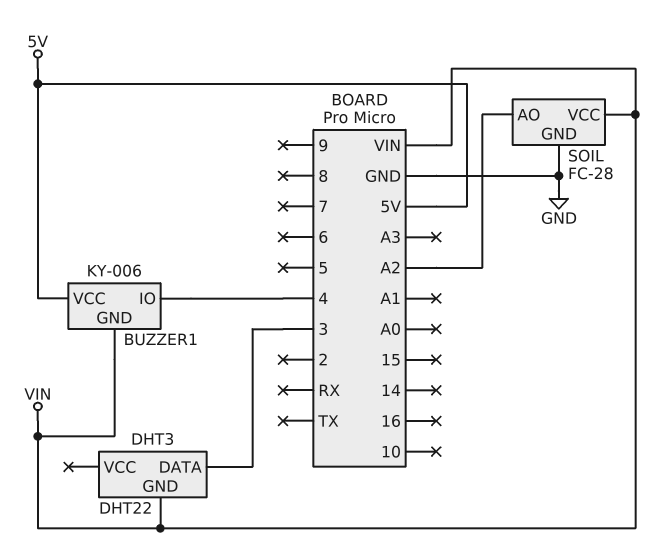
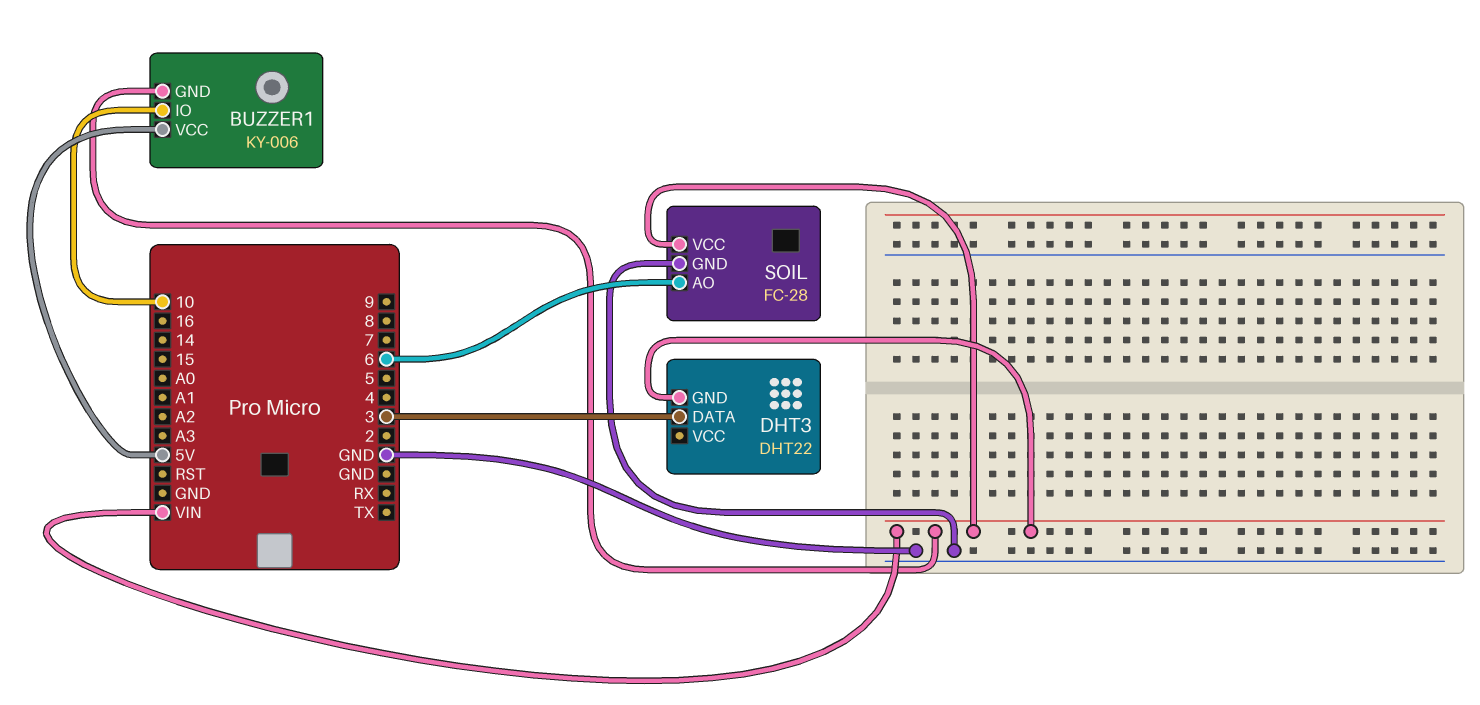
BUZZER1 pin IO: 4 -> 10
SOIL pin AO: A2 -> 6

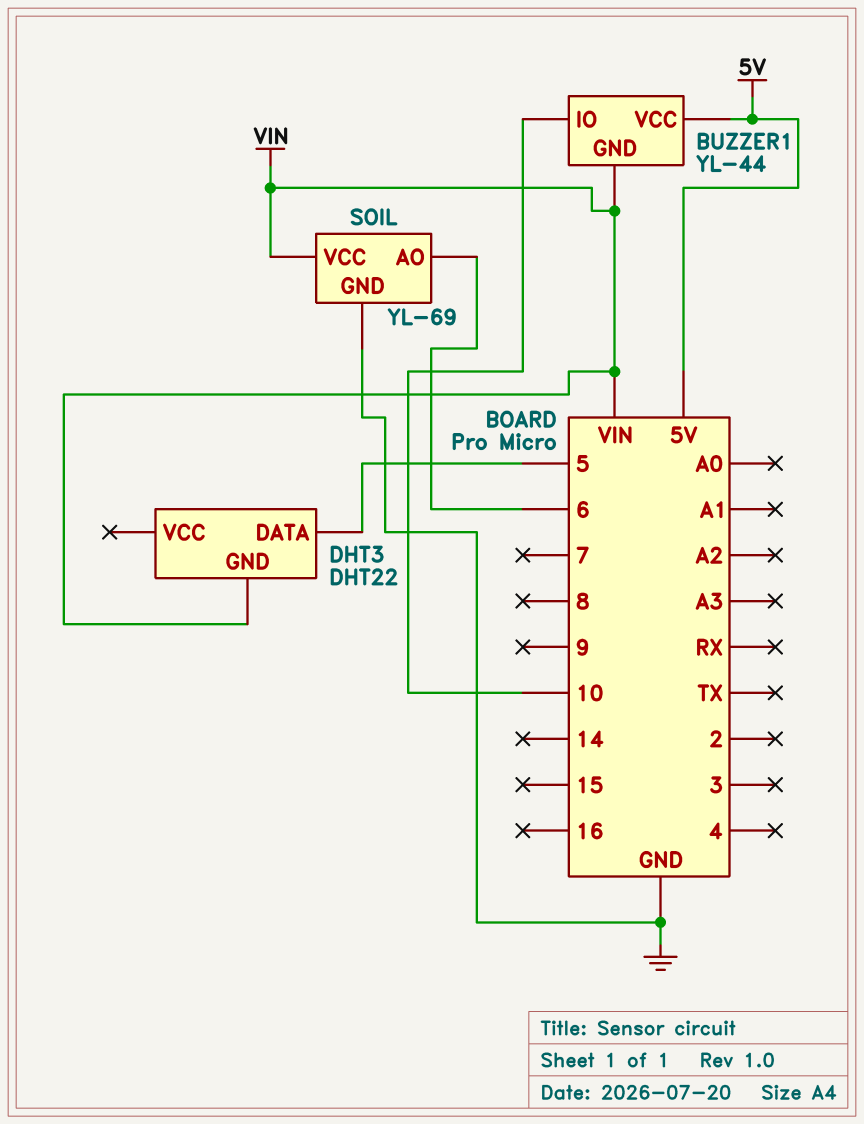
BUZZER1: KY-006 -> YL-44
DHT3 pin DATA: 3 -> 5
SOIL: FC-28 -> YL-69

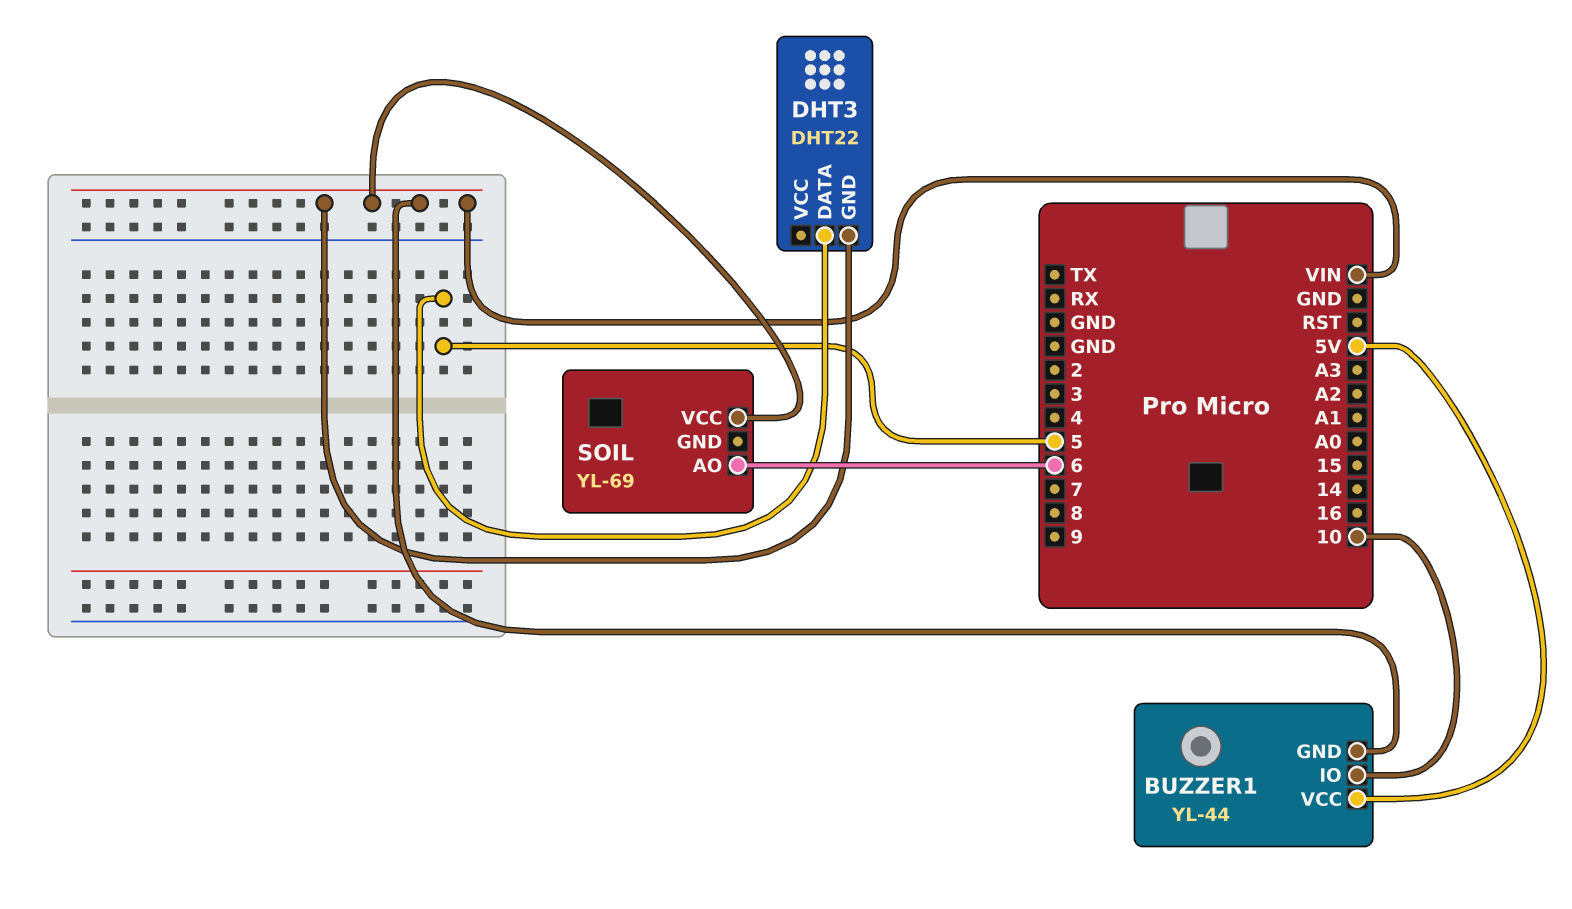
SOIL pin GND: GND -> none

